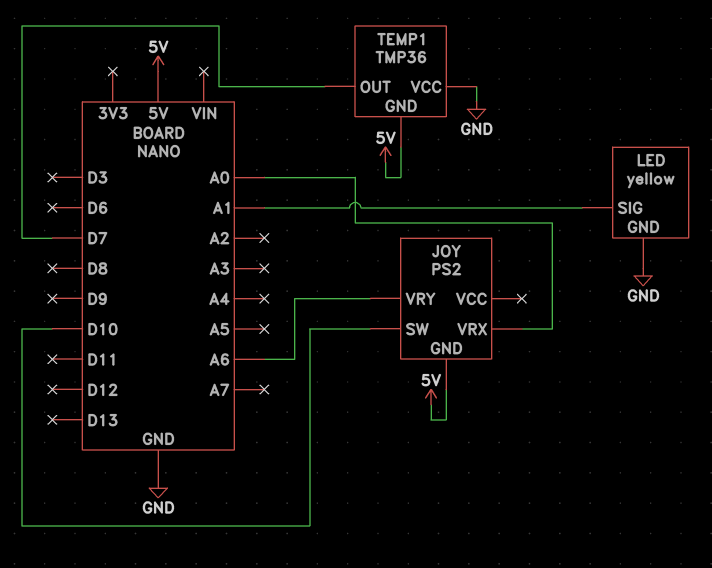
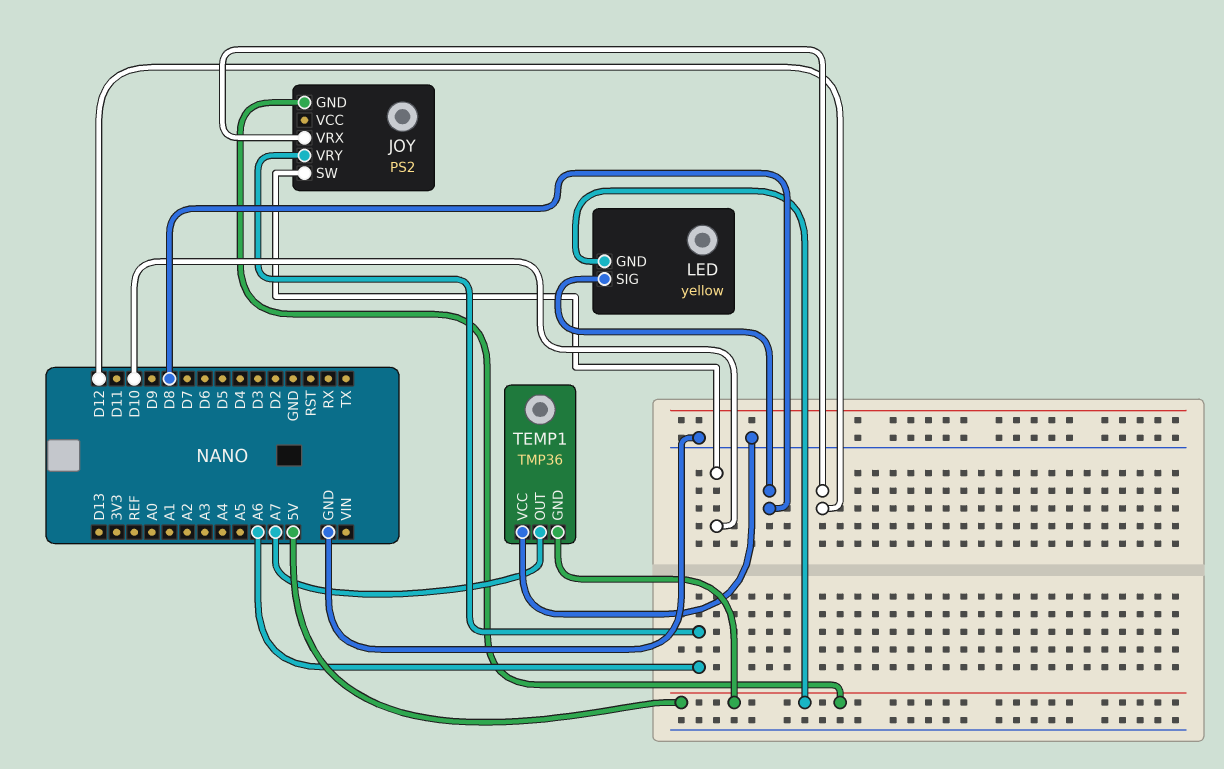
JOY pin VRX: A0 -> D12
LED pin GND: GND -> 5V
LED pin SIG: A1 -> D8
TEMP1 pin OUT: D7 -> A7

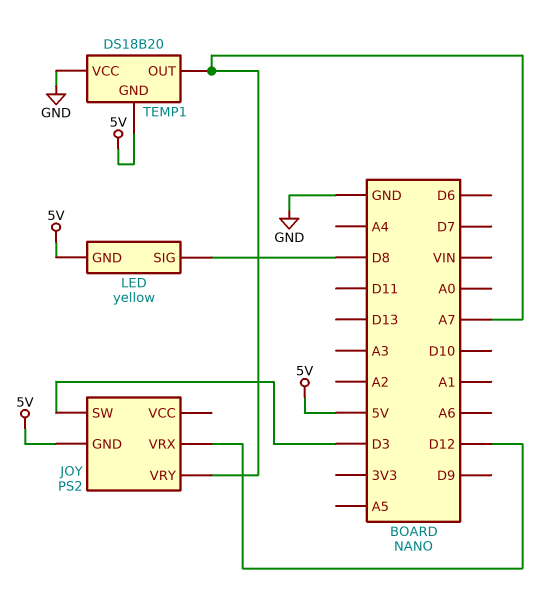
JOY pin SW: D10 -> D3
JOY pin VRY: A6 -> A7
TEMP1: TMP36 -> DS18B20

